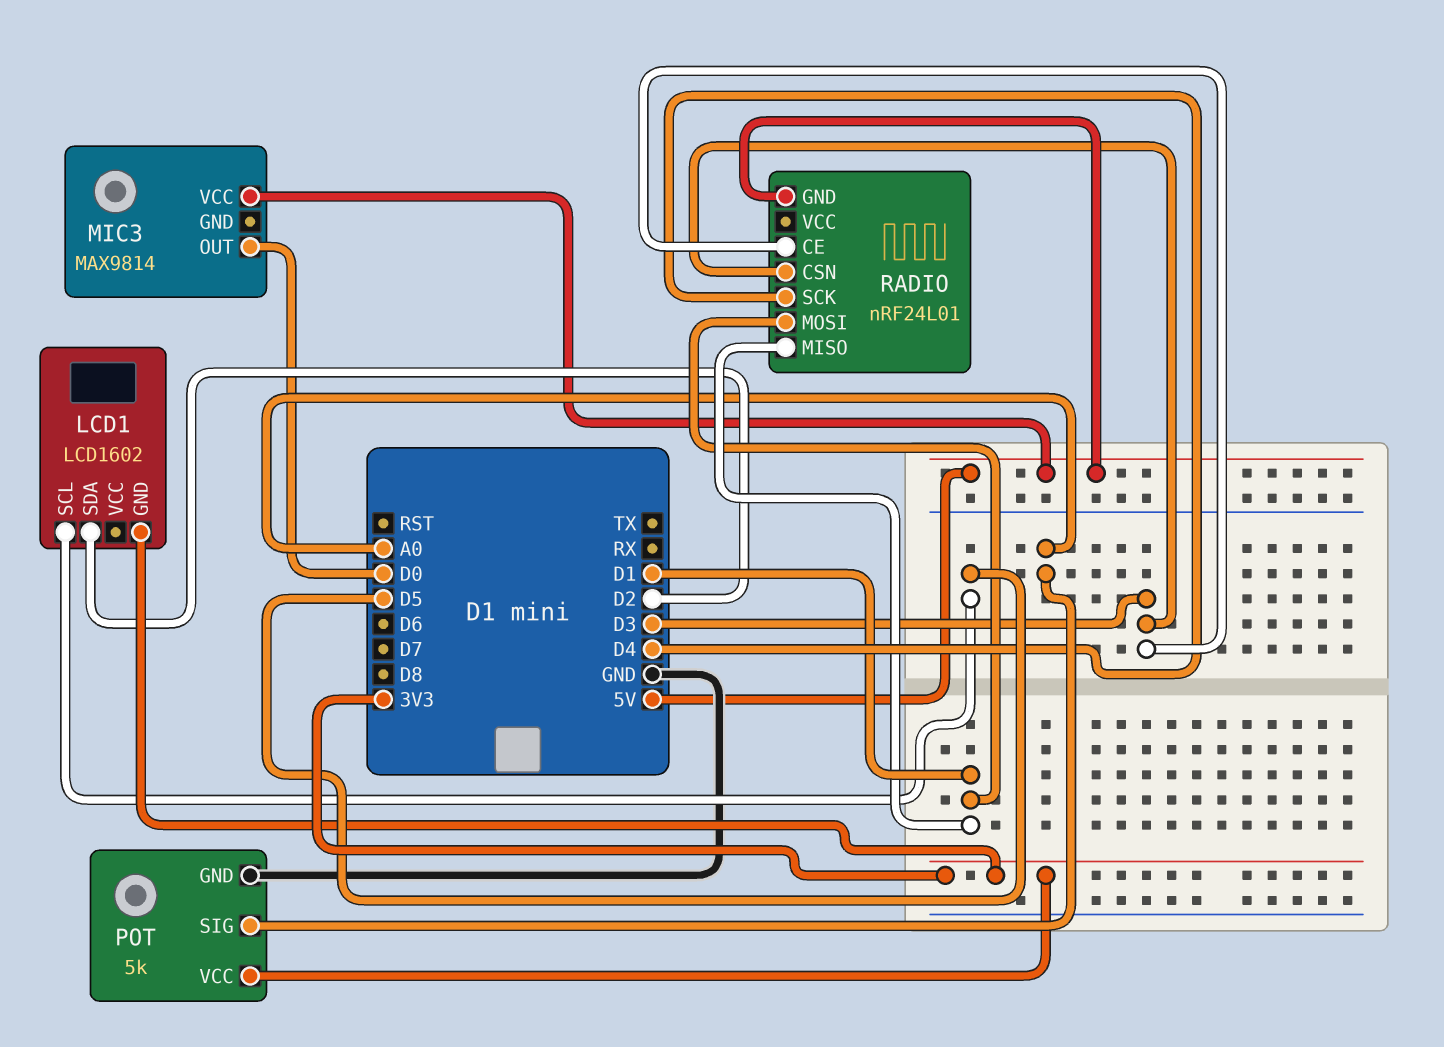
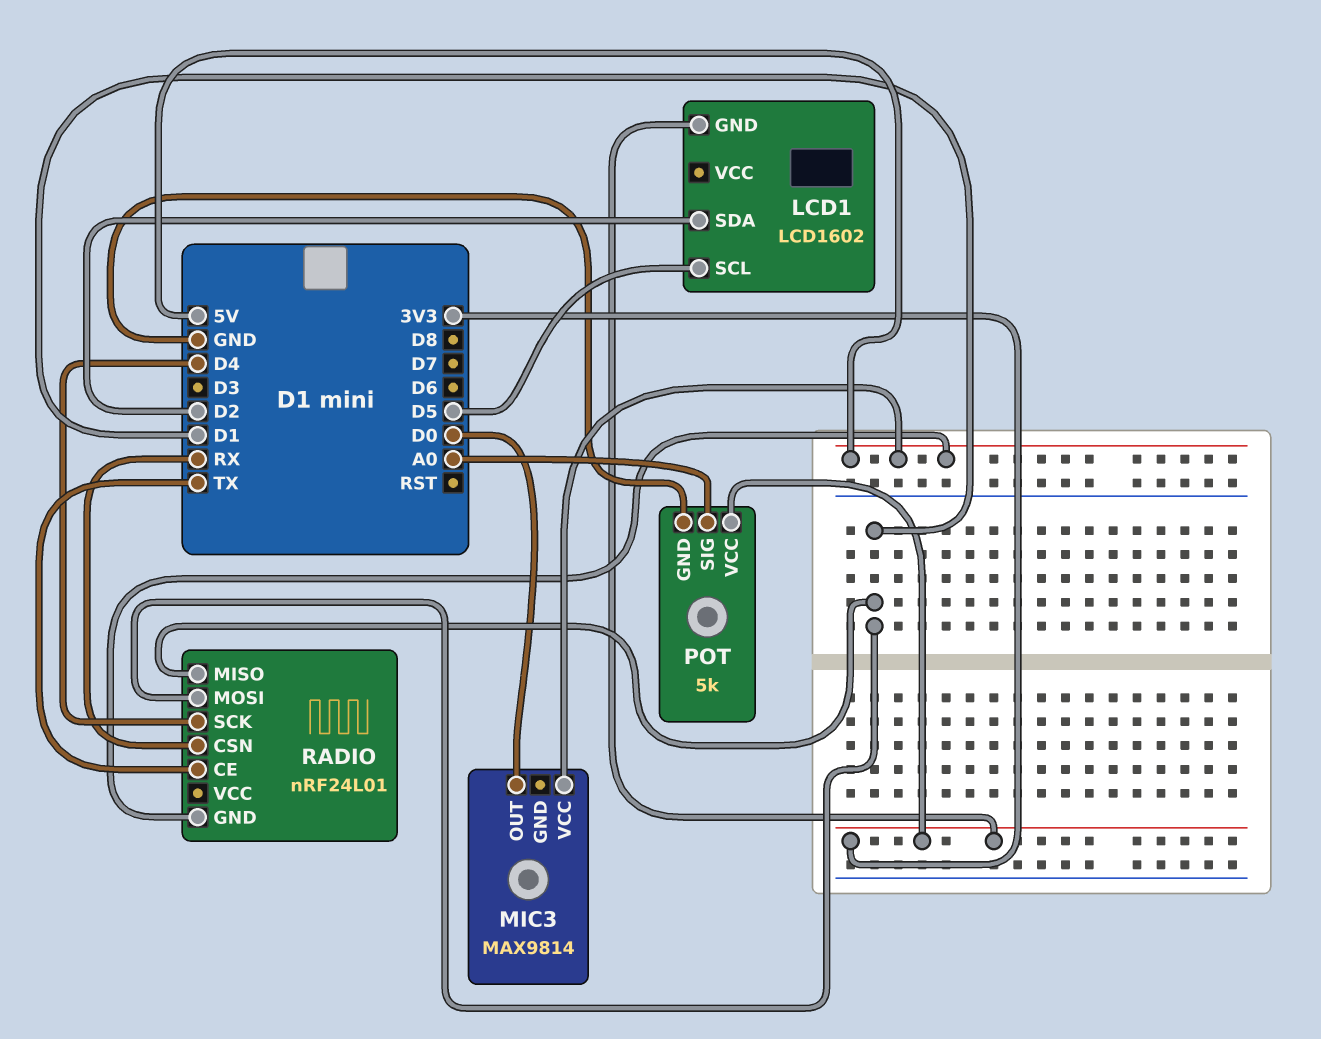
RADIO pin CE: D3 -> TX
RADIO pin CSN: D3 -> RX

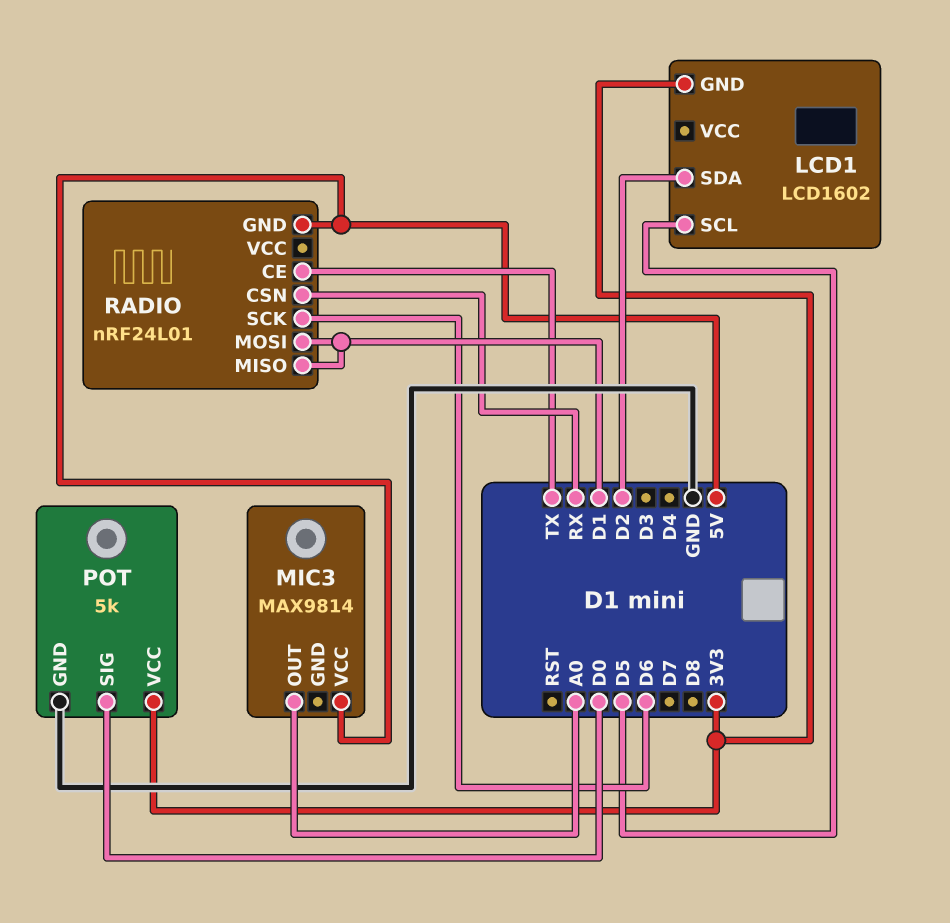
MIC3 pin OUT: D0 -> A0
POT pin SIG: A0 -> D0
RADIO pin SCK: D4 -> D6

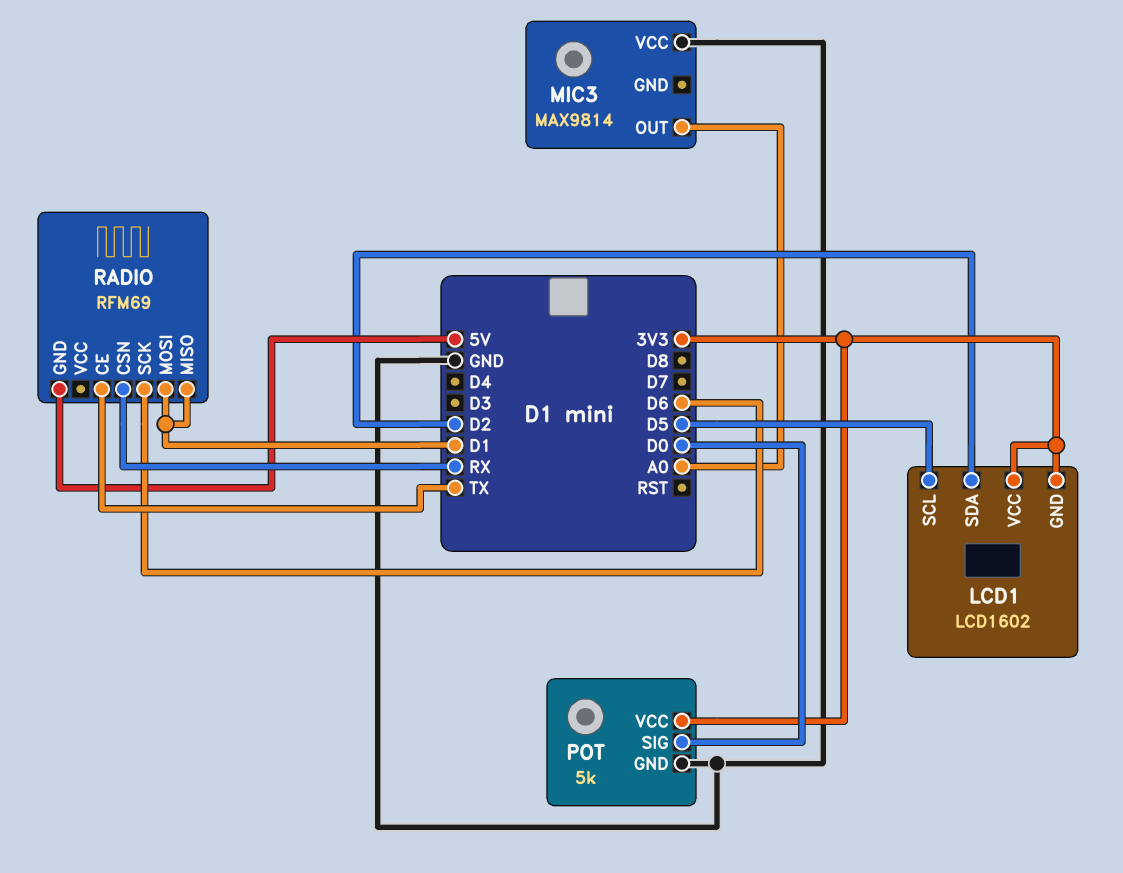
LCD1 pin VCC: none -> 3V3
MIC3 pin VCC: 5V -> GND
RADIO: nRF24L01 -> RFM69

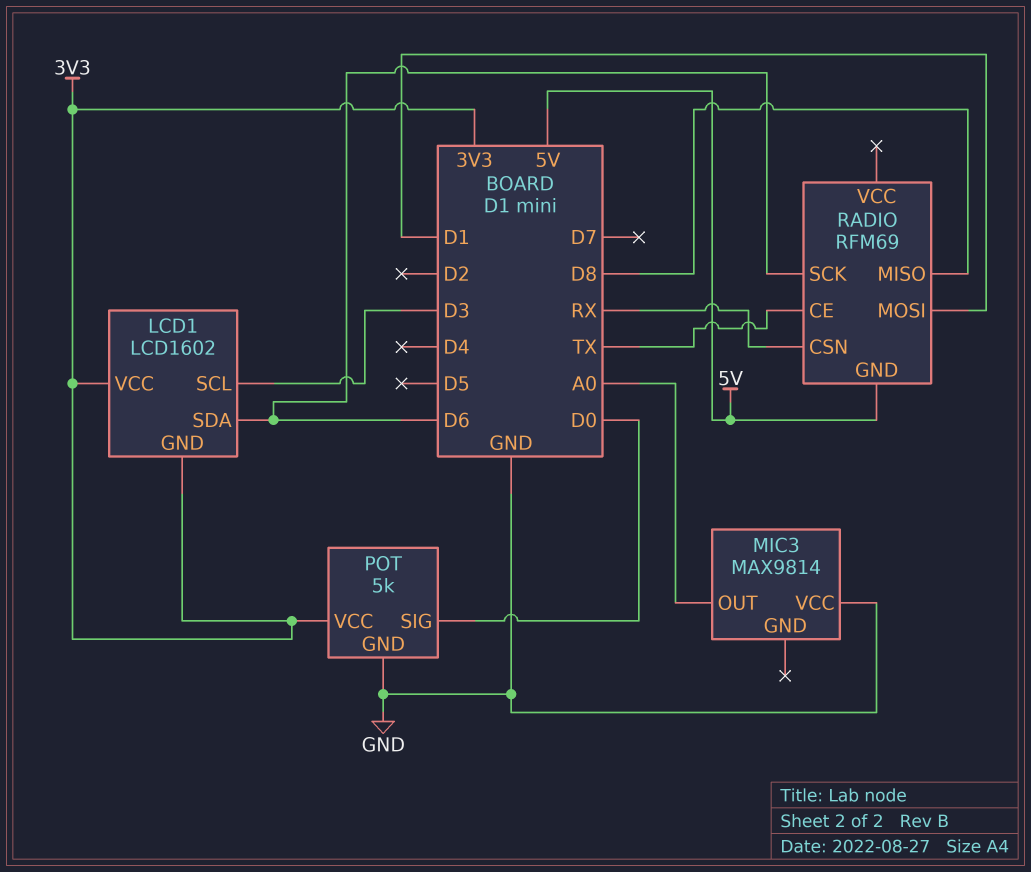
LCD1 pin SCL: D5 -> D3
LCD1 pin SDA: D2 -> D6
RADIO pin MISO: D1 -> D8

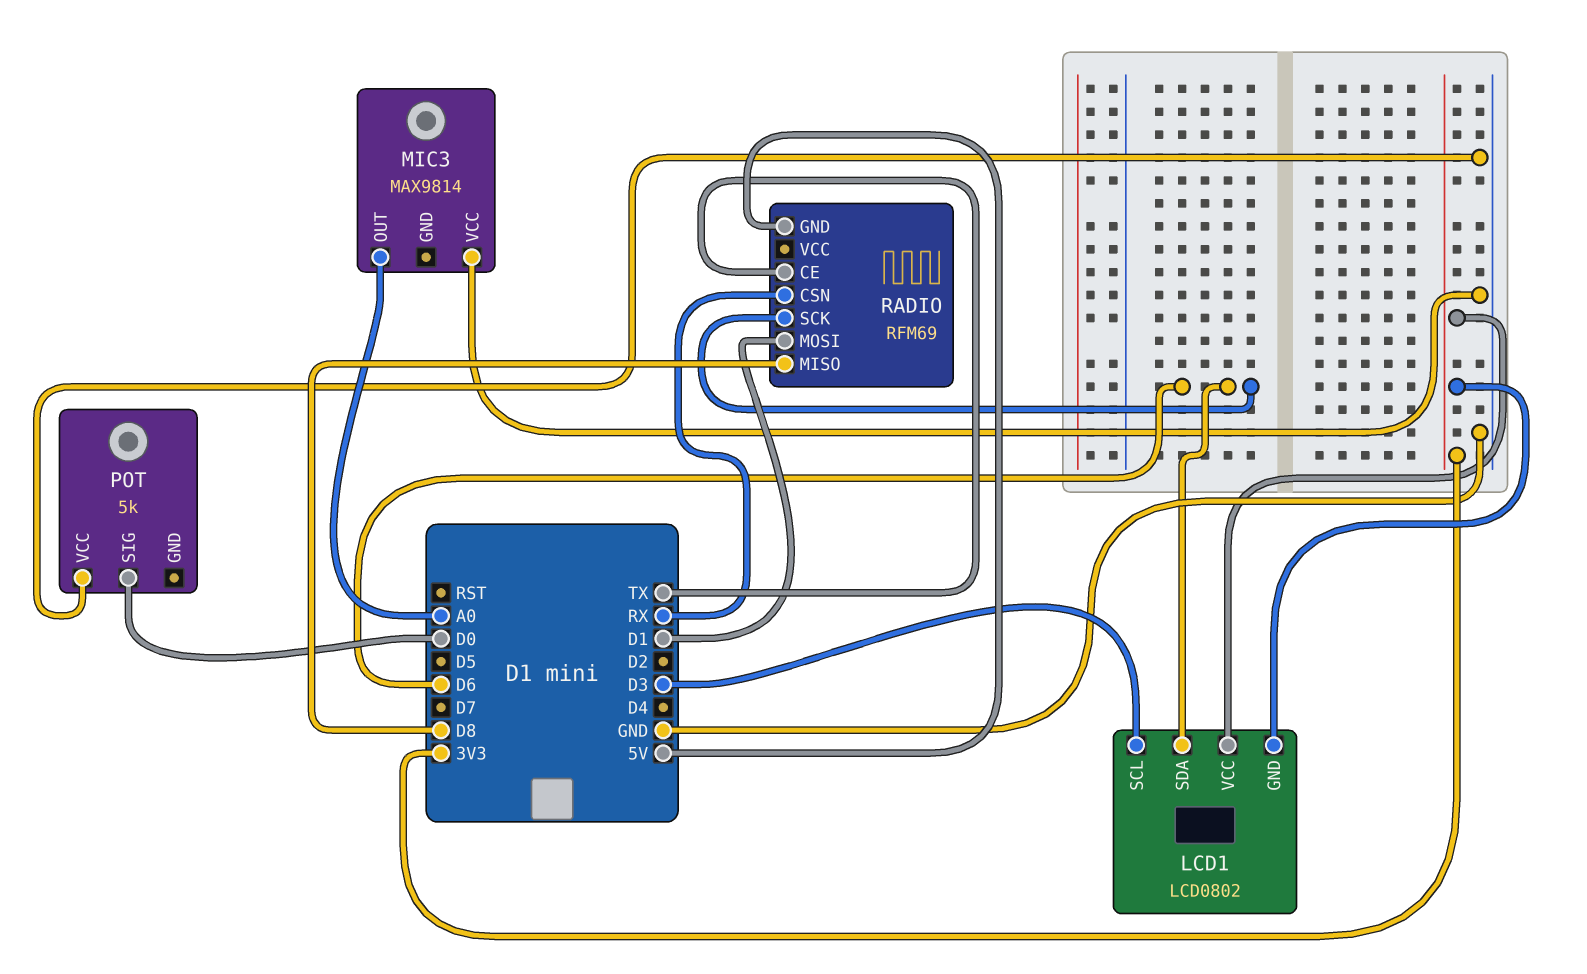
LCD1: LCD1602 -> LCD0802
POT pin GND: GND -> none
POT pin VCC: 3V3 -> GND

